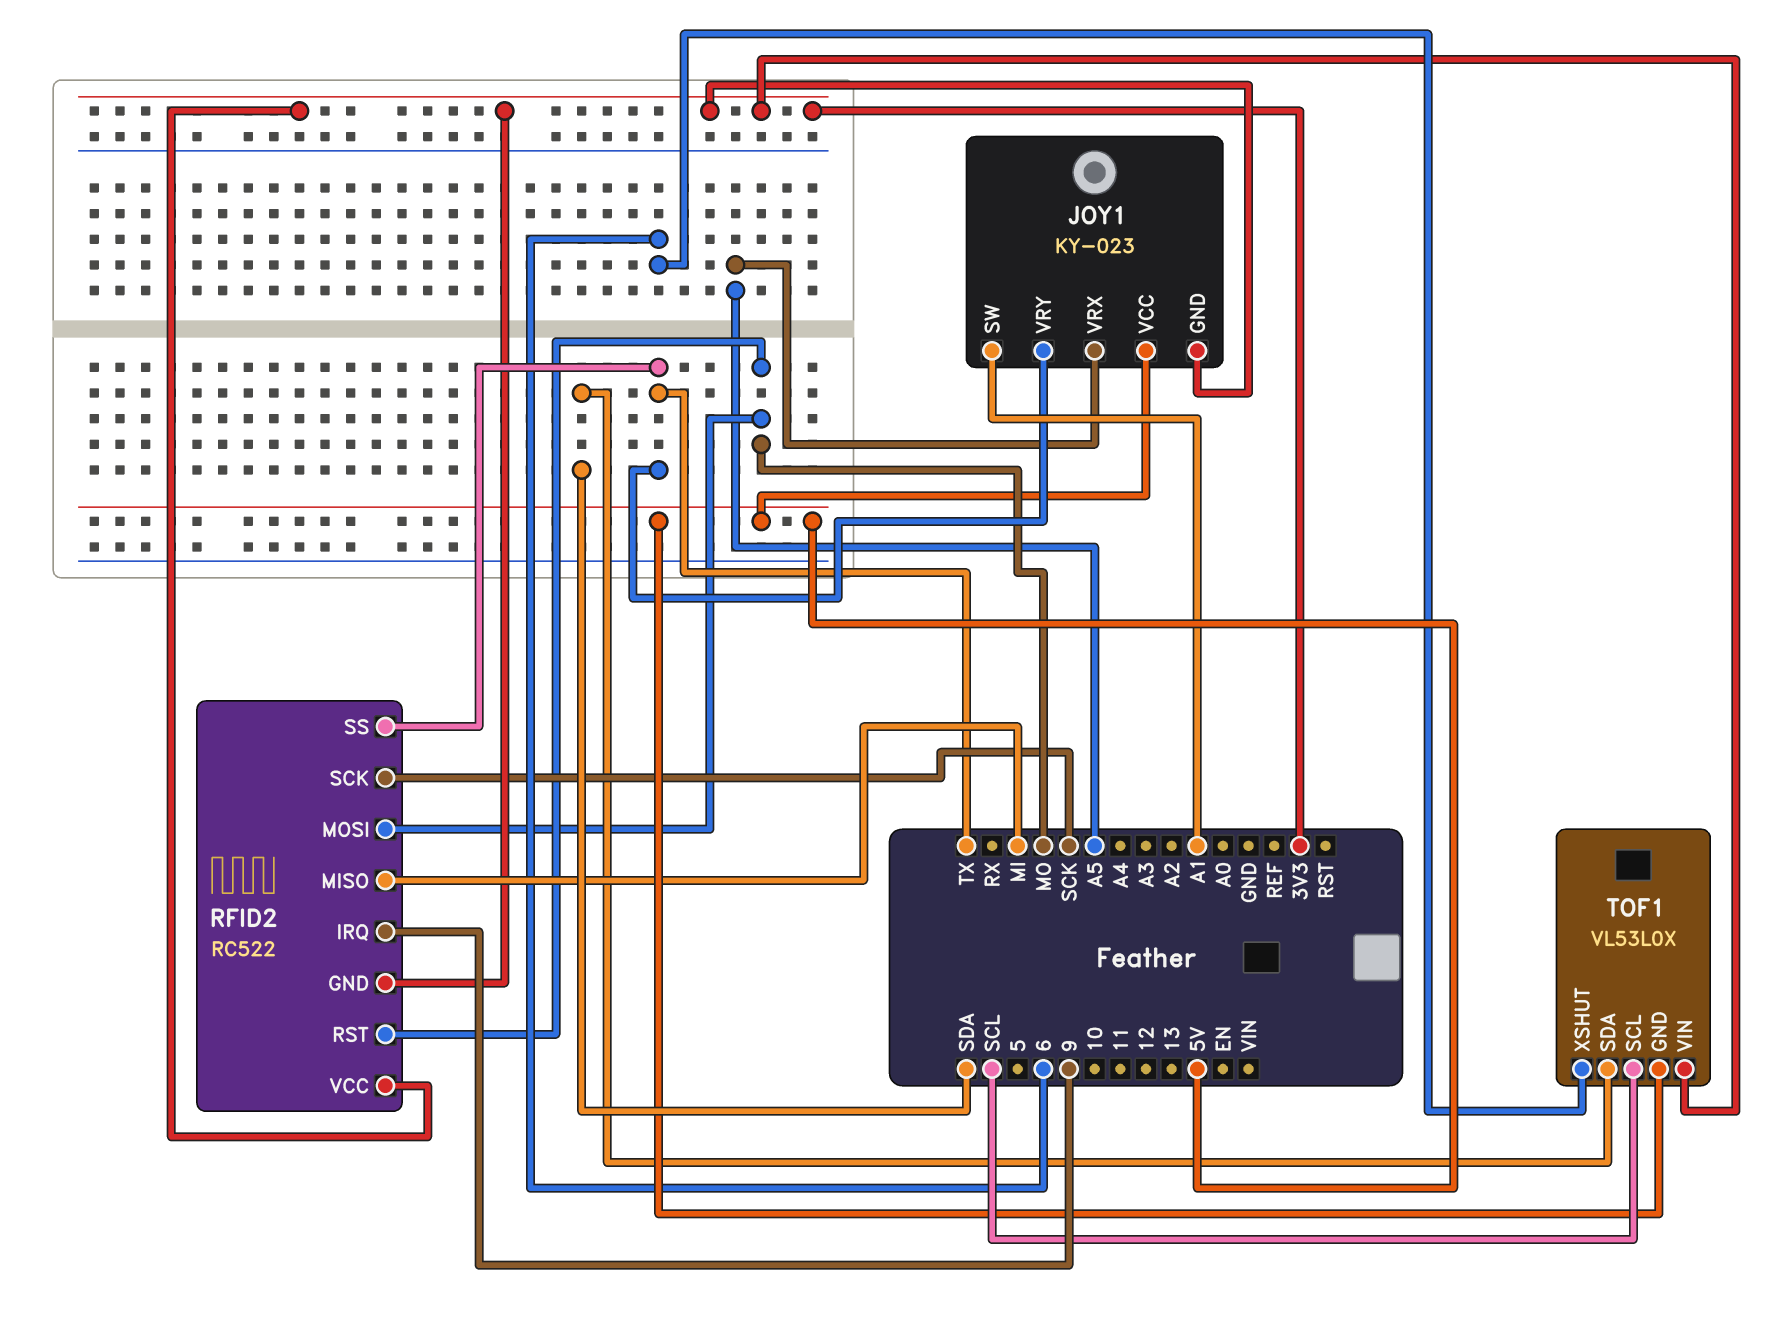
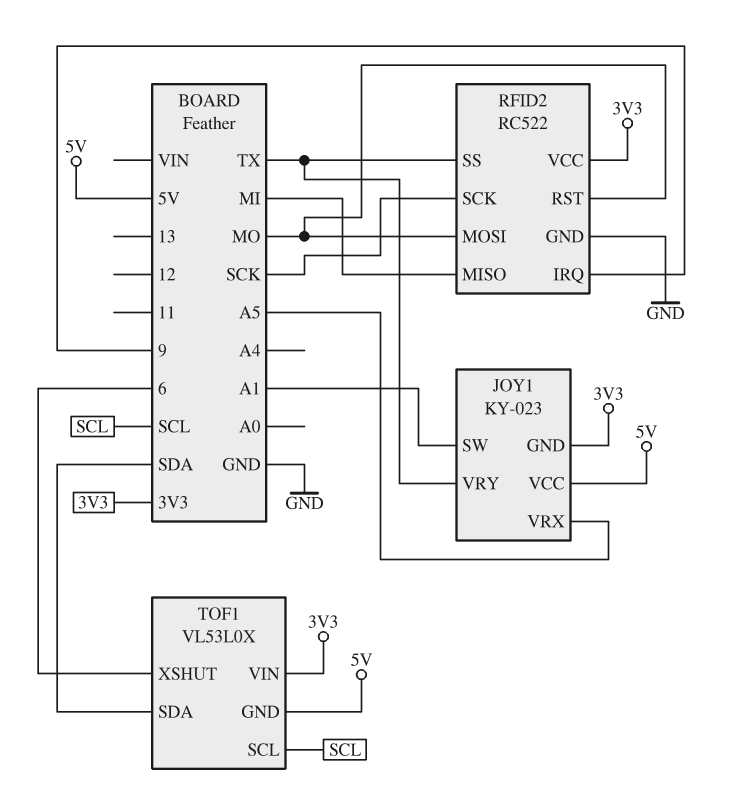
RFID2 pin GND: 3V3 -> GND

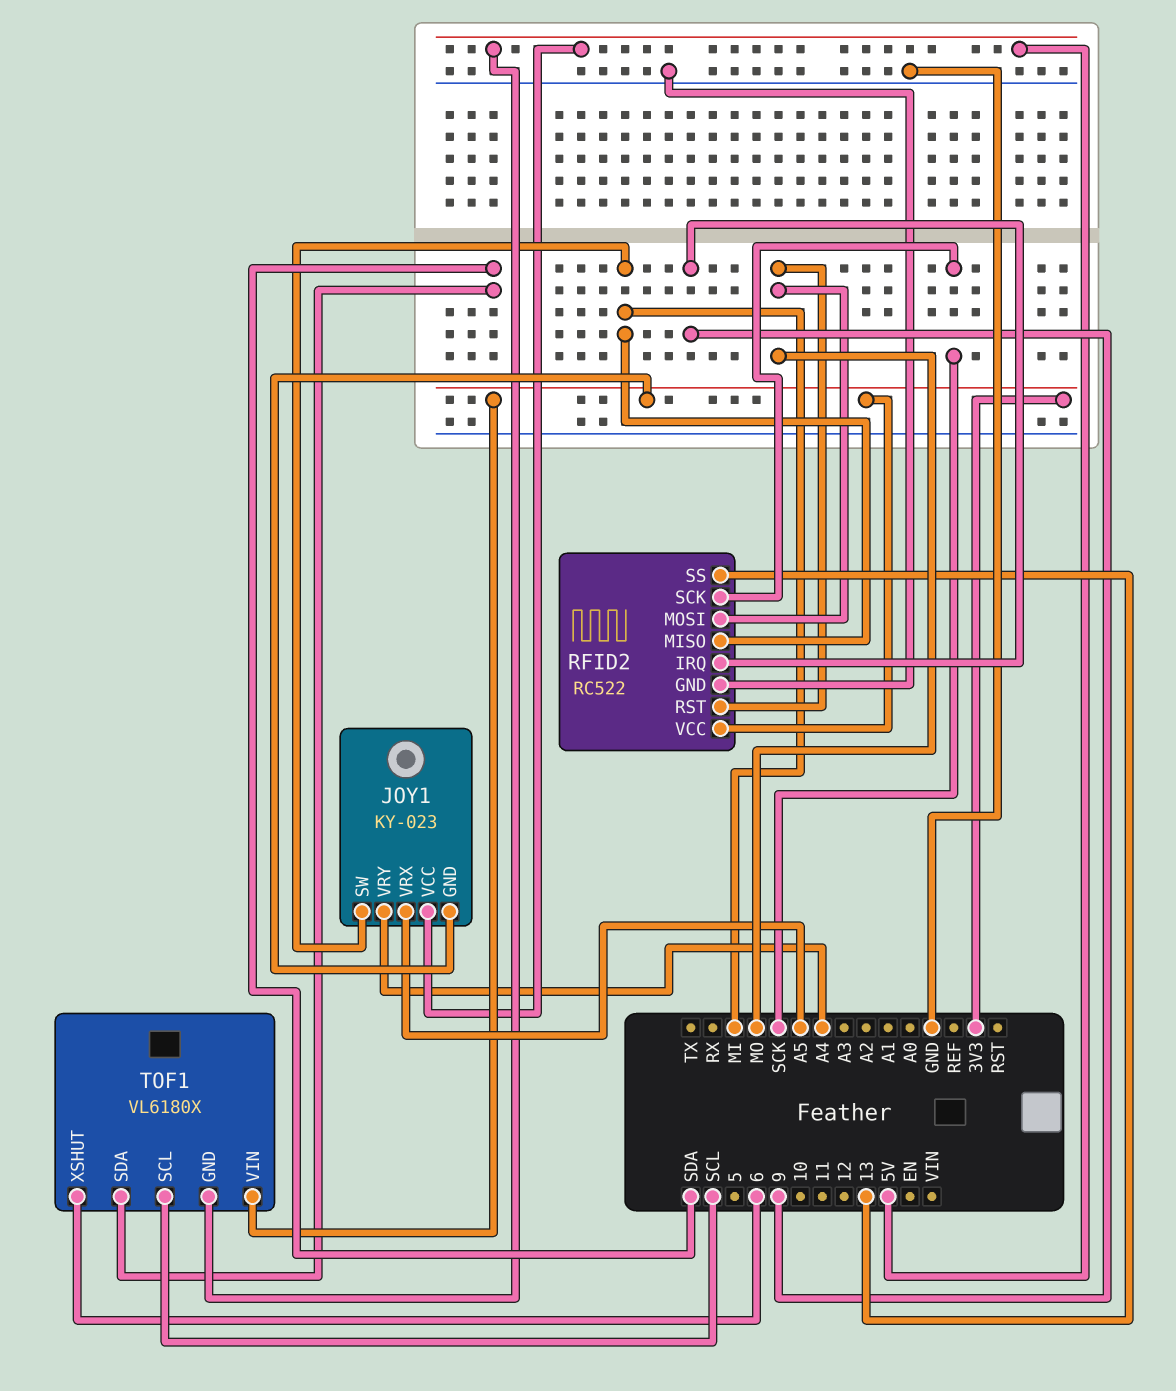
JOY1 pin SW: A1 -> MI
JOY1 pin VRY: TX -> A4
RFID2 pin SS: TX -> 13
TOF1: VL53L0X -> VL6180X

